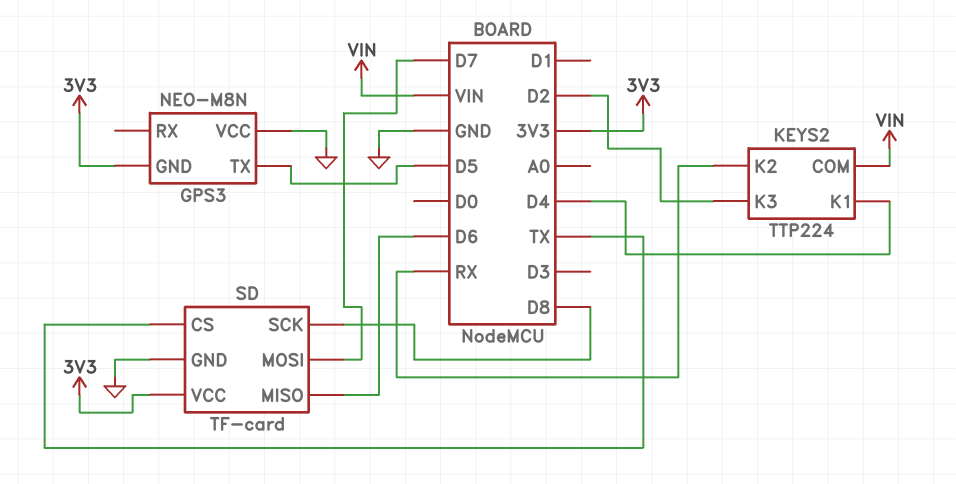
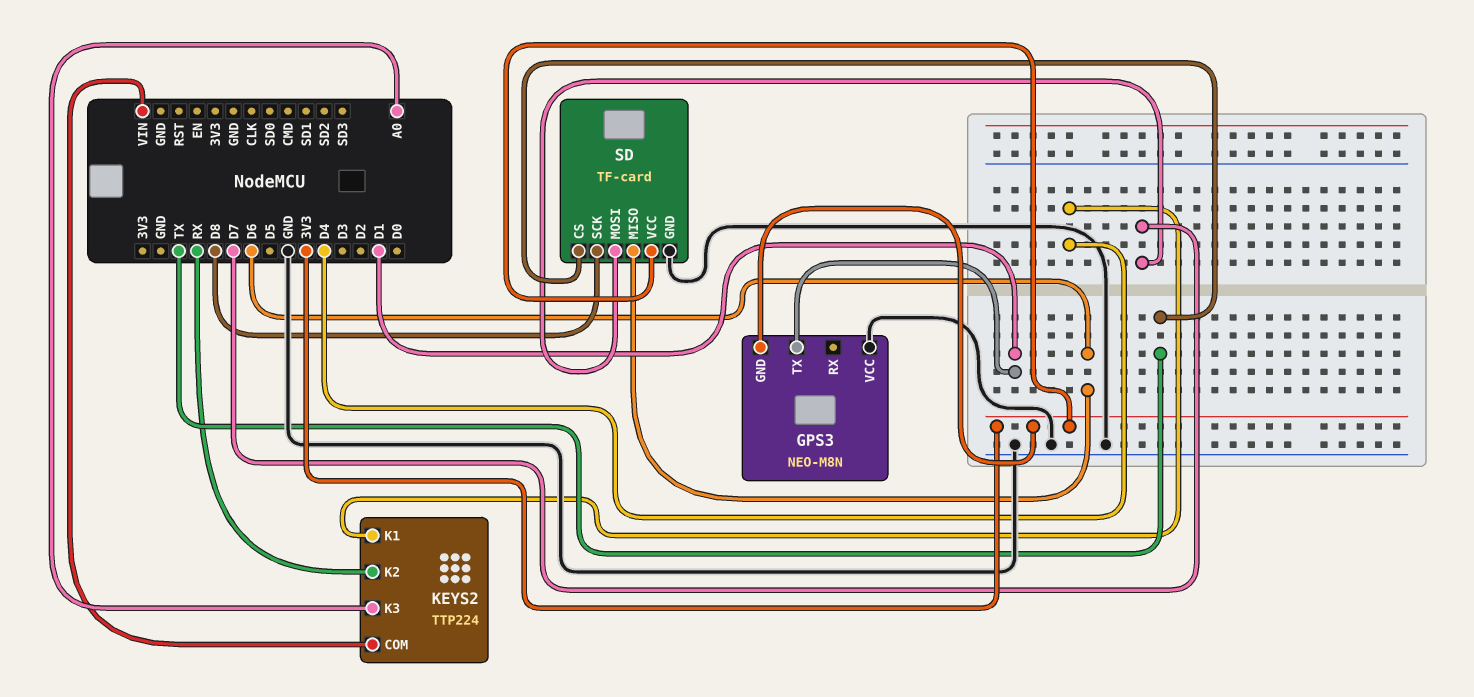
GPS3 pin TX: D5 -> D1
KEYS2 pin K3: D2 -> A0

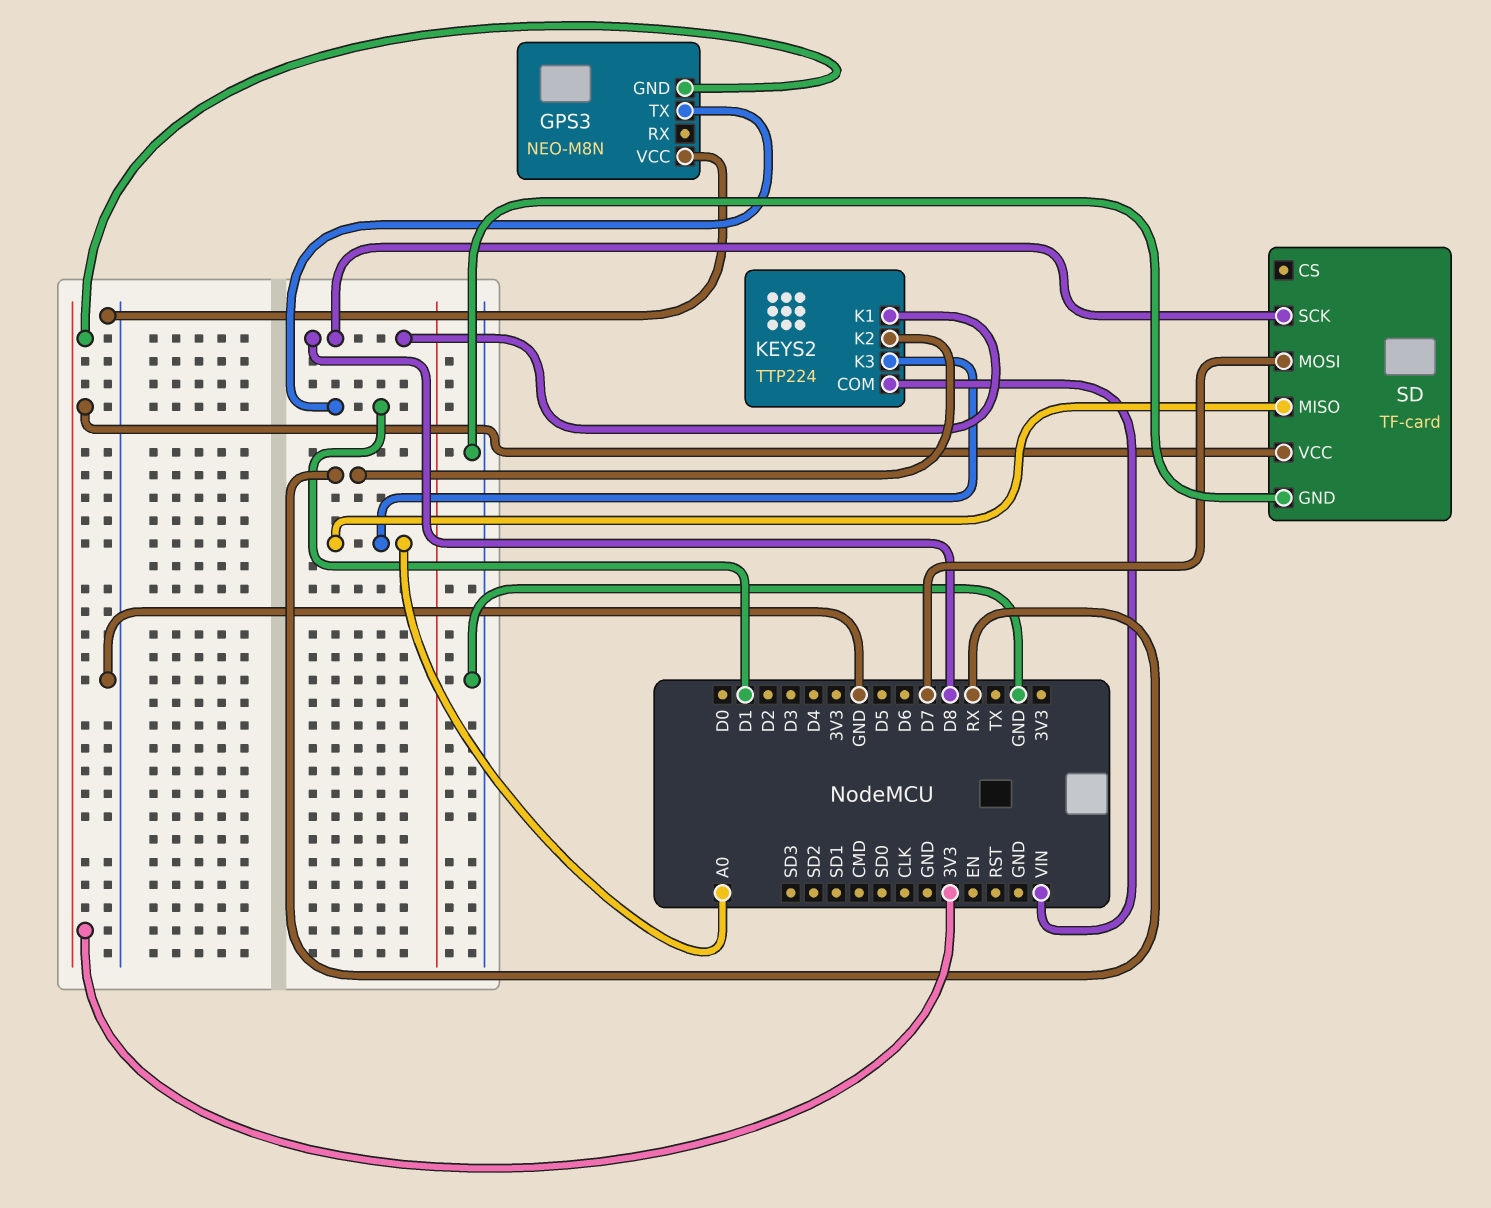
KEYS2 pin K1: D4 -> D8
SD pin CS: TX -> none
SD pin MISO: D6 -> A0

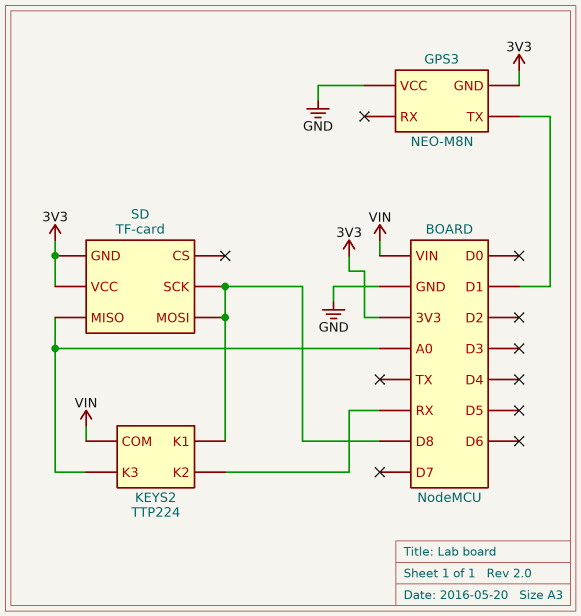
SD pin GND: GND -> 3V3
SD pin MOSI: D7 -> D8

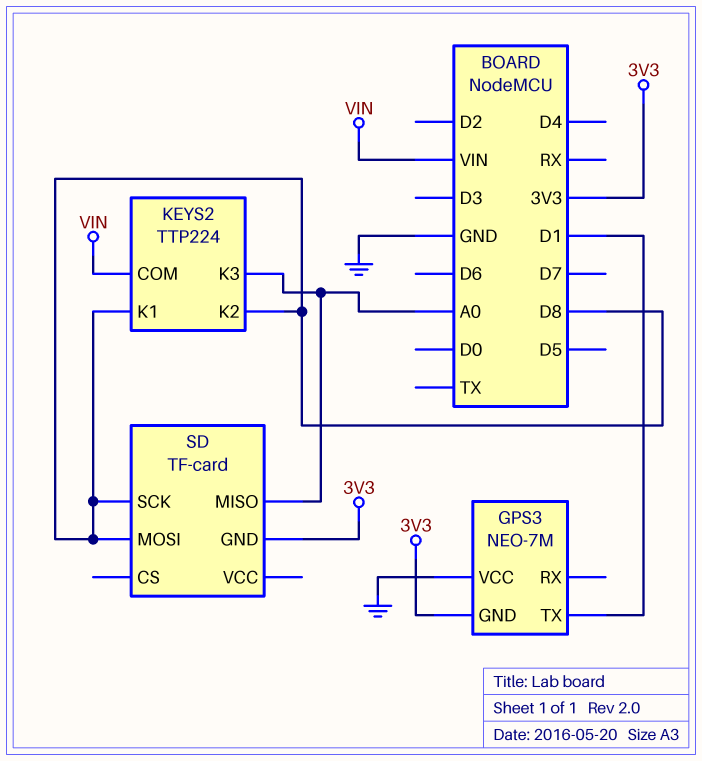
GPS3: NEO-M8N -> NEO-7M
KEYS2 pin K2: RX -> D8
SD pin VCC: 3V3 -> none

